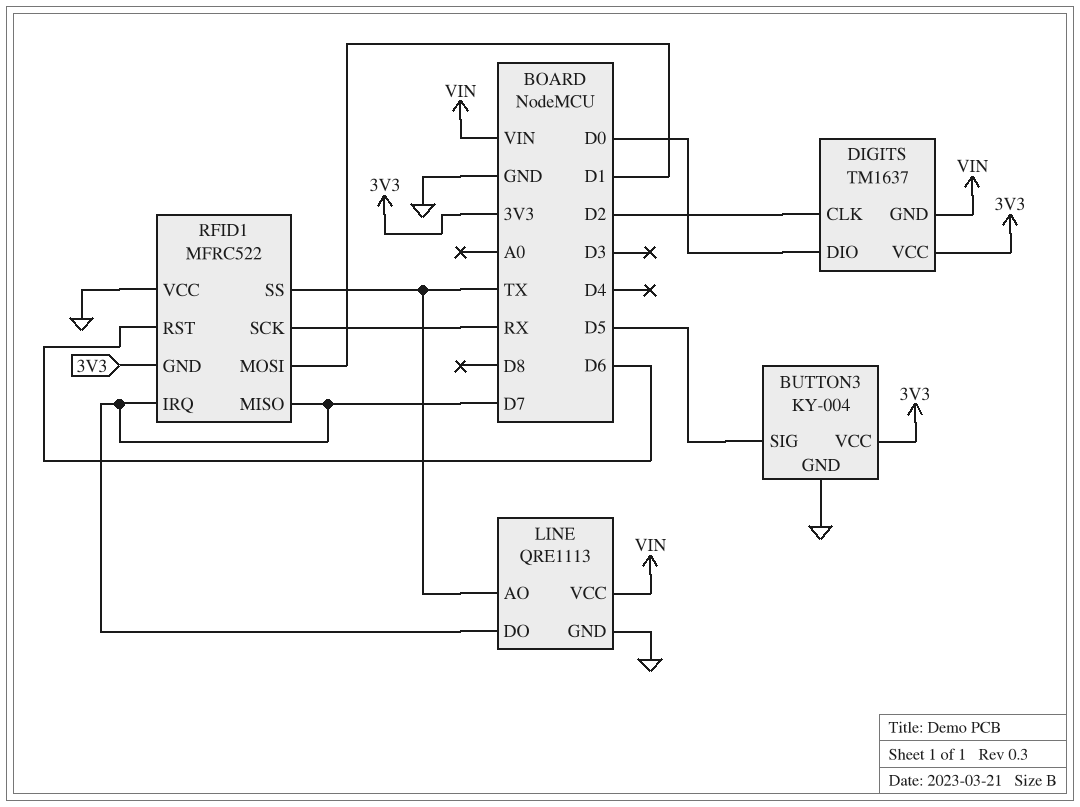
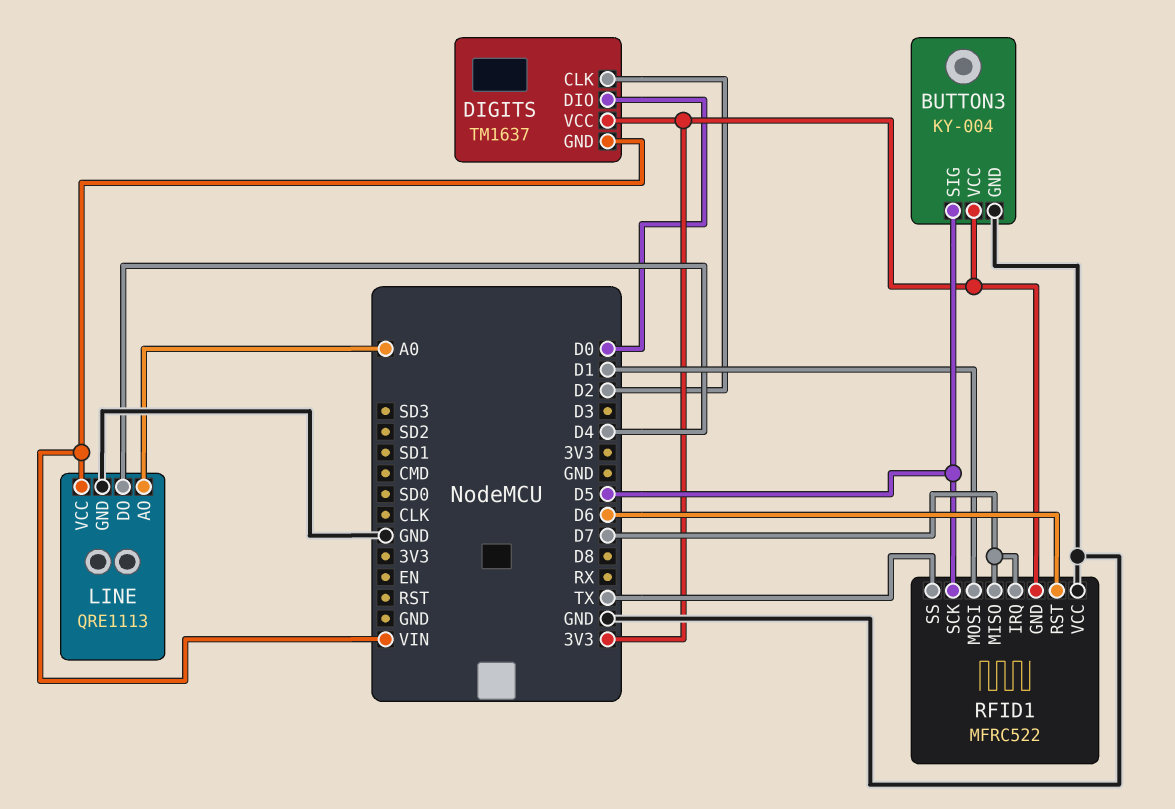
LINE pin AO: TX -> A0
LINE pin DO: D7 -> D4
RFID1 pin SCK: RX -> D5

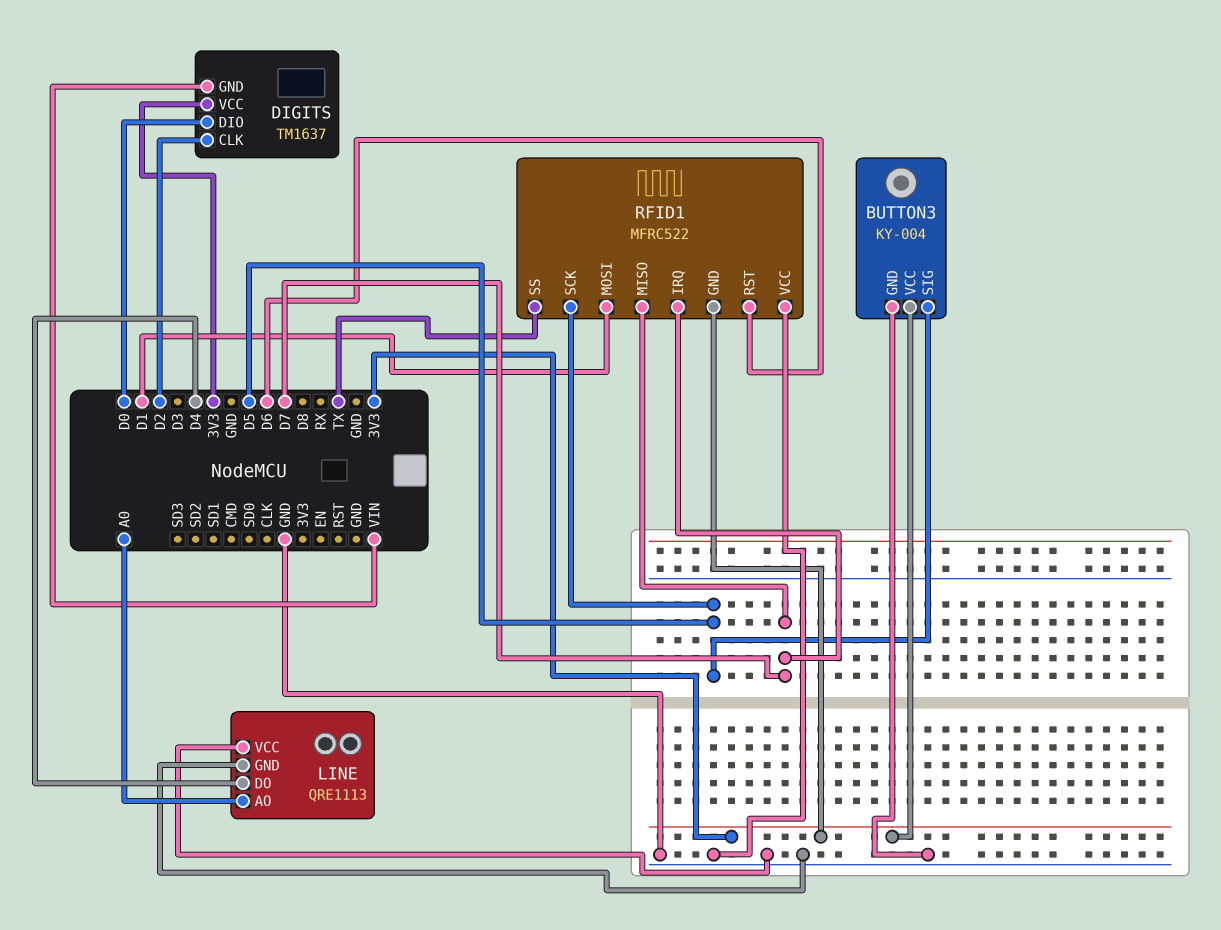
LINE pin VCC: VIN -> GND

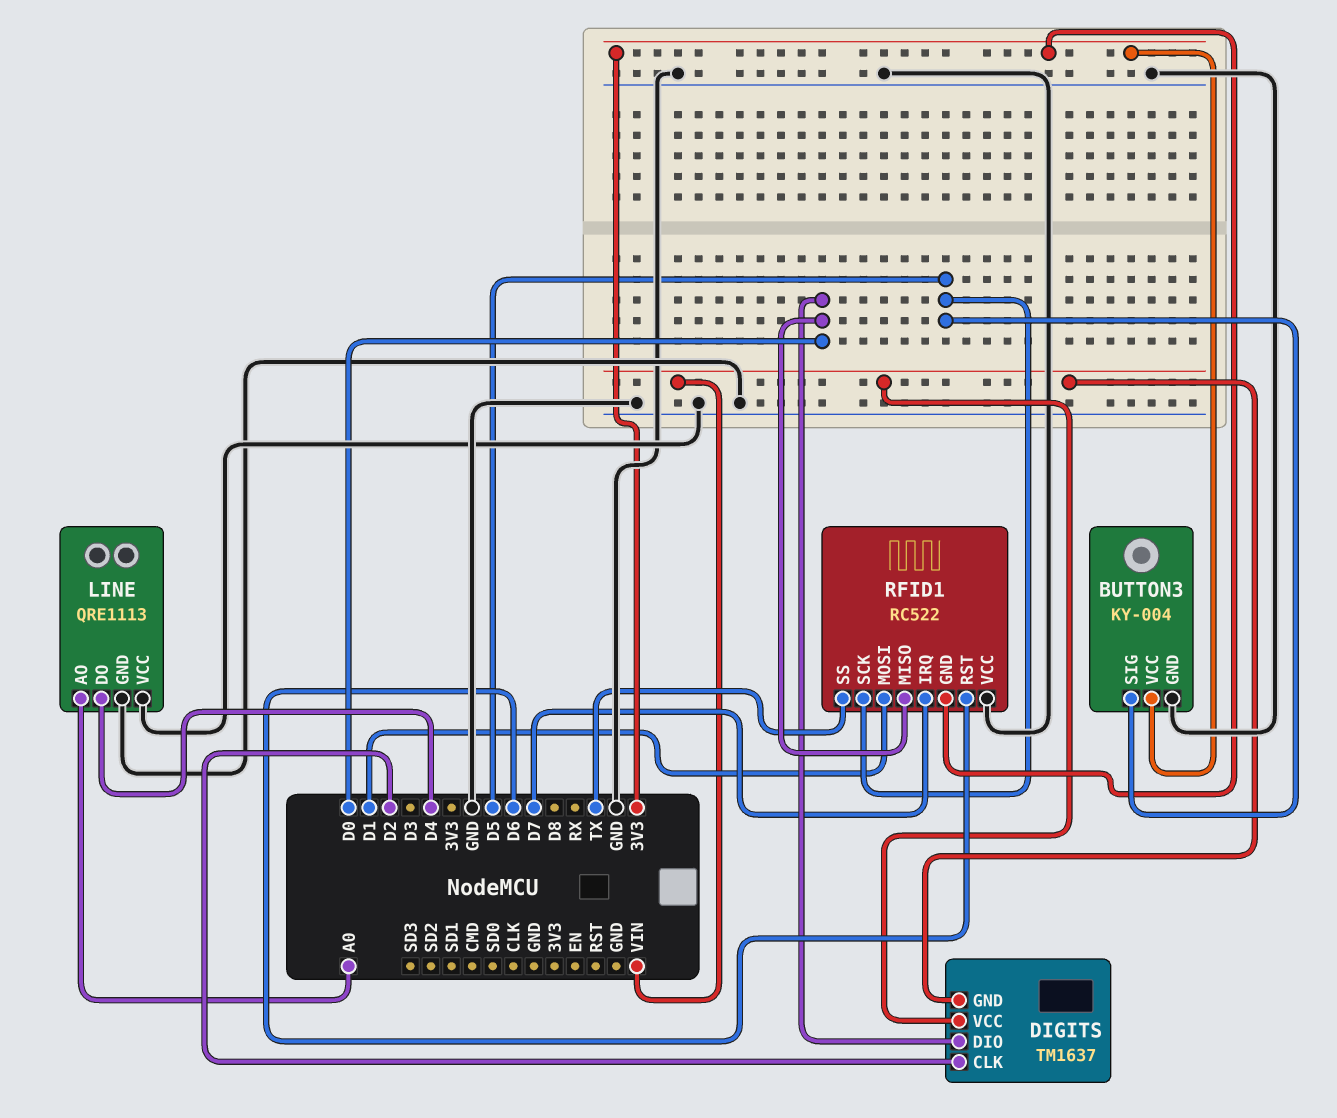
DIGITS pin VCC: 3V3 -> VIN
RFID1: MFRC522 -> RC522
RFID1 pin MISO: D7 -> D0

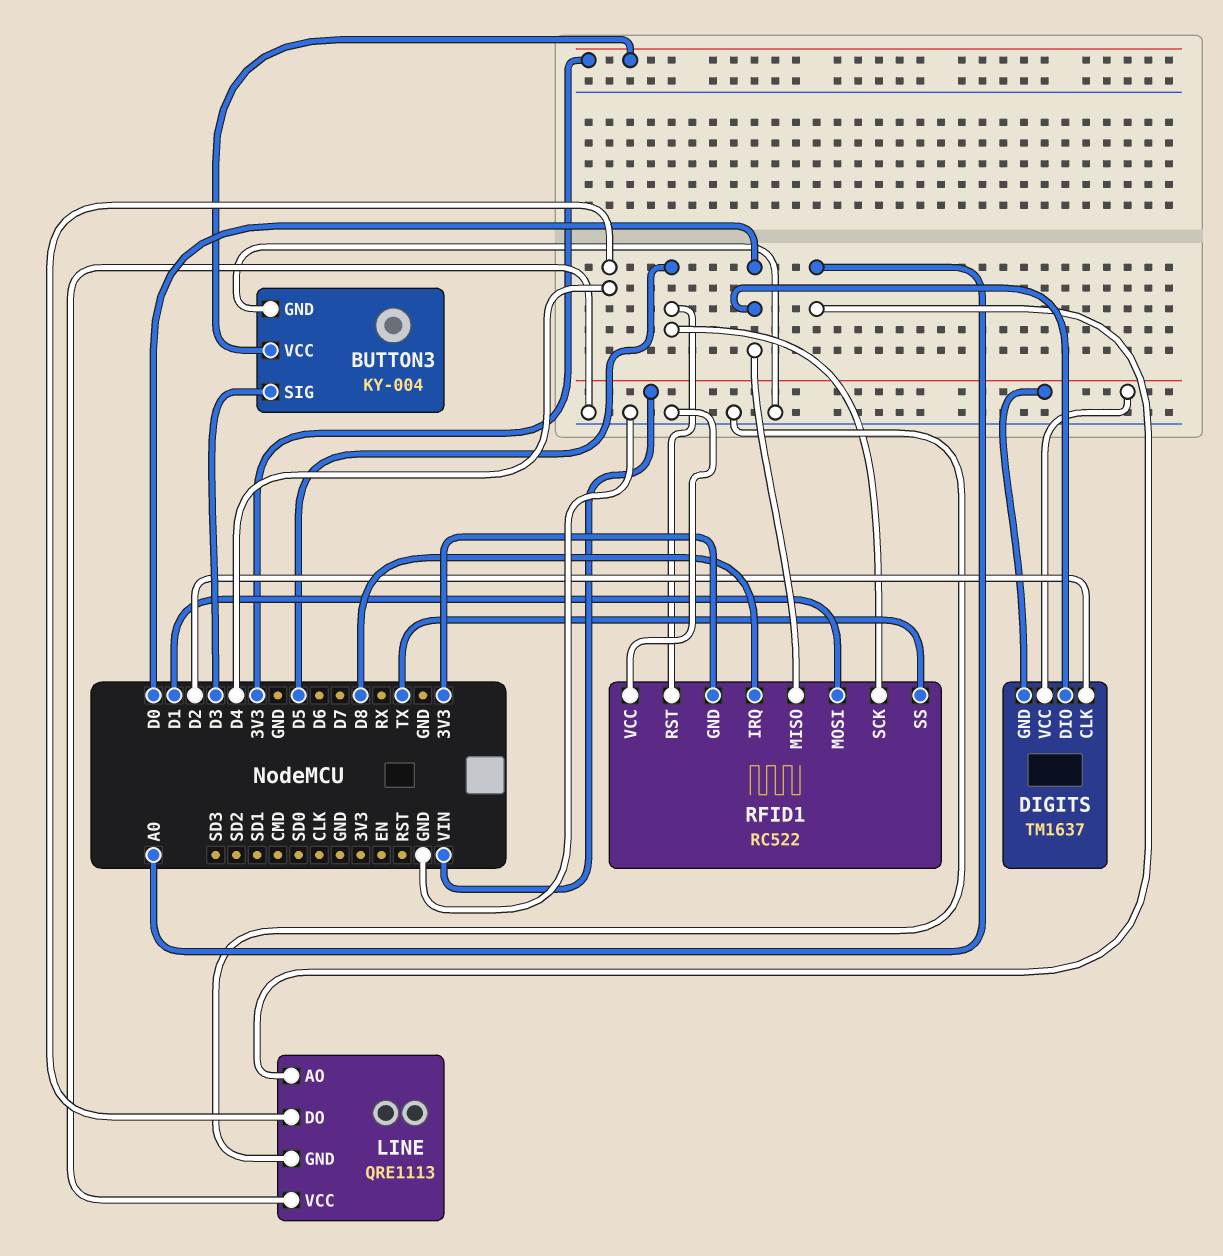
BUTTON3 pin SIG: D5 -> D3
RFID1 pin IRQ: D7 -> D8
RFID1 pin RST: D6 -> D5

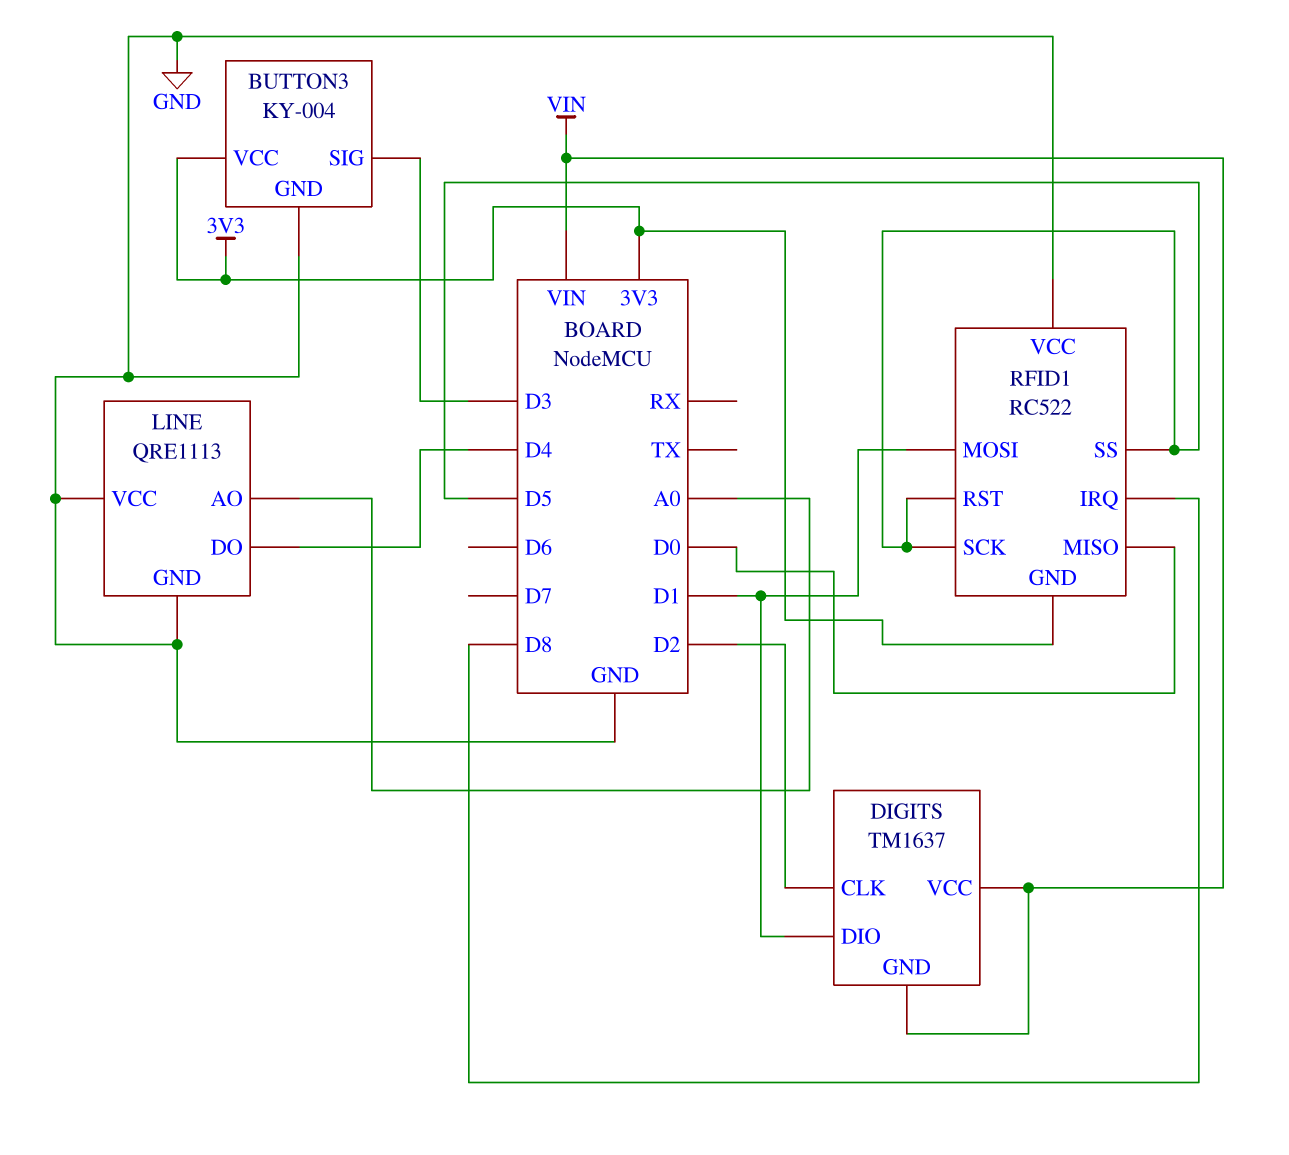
DIGITS pin DIO: D0 -> D1
RFID1 pin SS: TX -> D5

